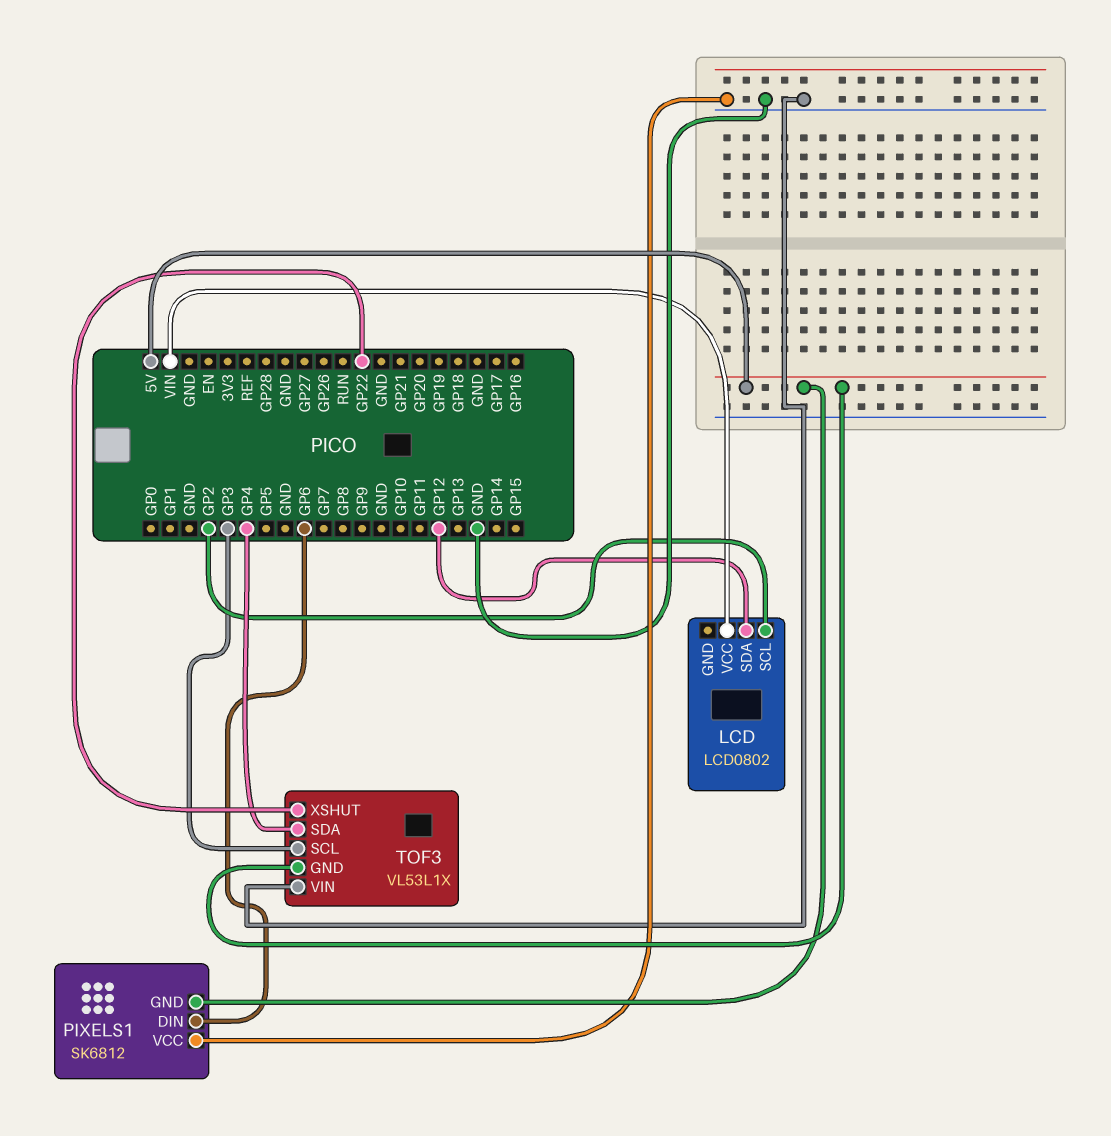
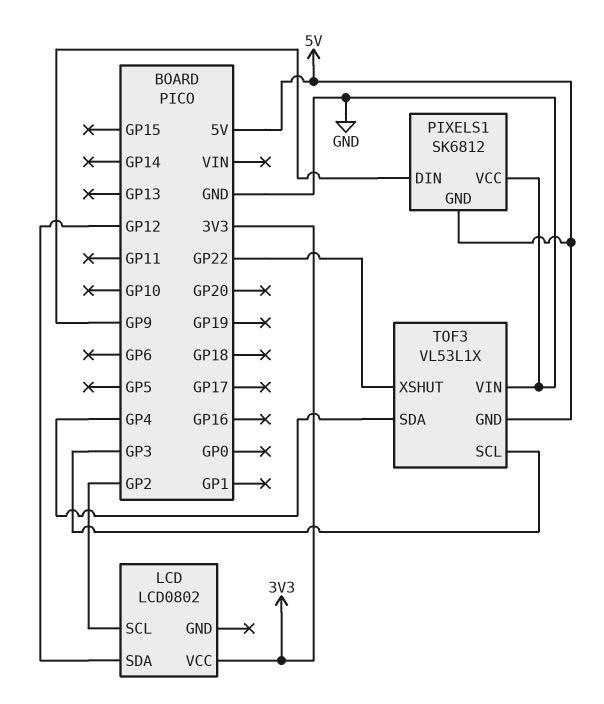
LCD pin VCC: VIN -> 3V3
PIXELS1 pin DIN: GP6 -> GP9

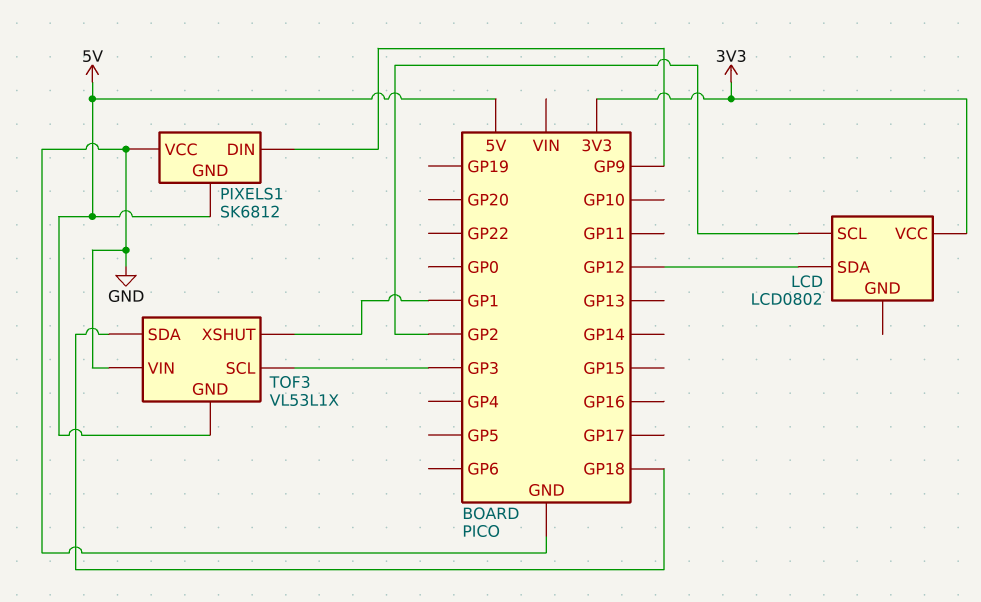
TOF3 pin SDA: GP4 -> GP18
TOF3 pin XSHUT: GP22 -> GP1

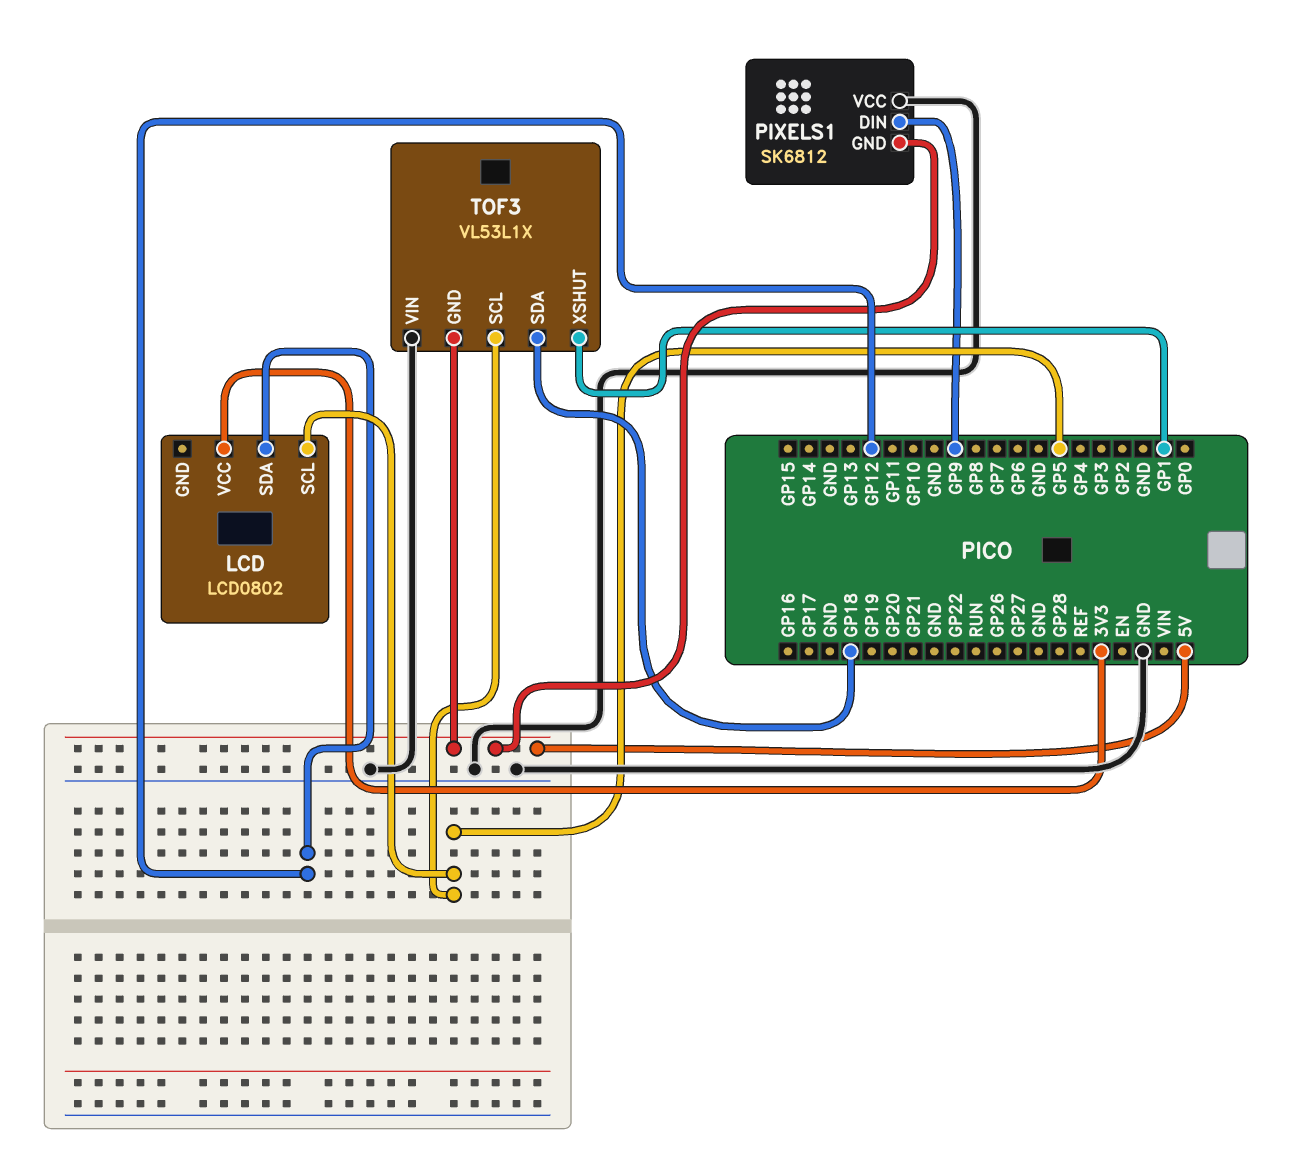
LCD pin SCL: GP2 -> GP5
TOF3 pin SCL: GP3 -> GP5

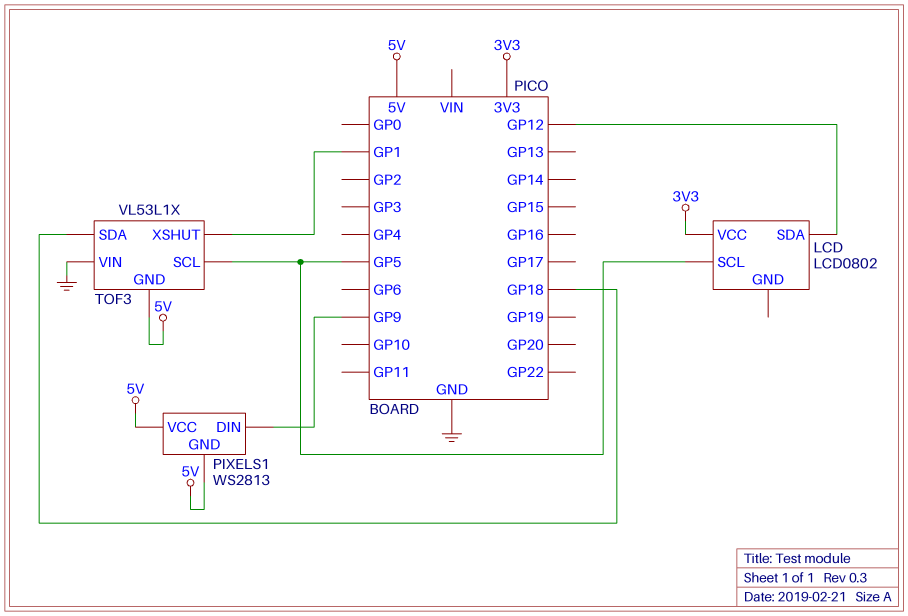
PIXELS1: SK6812 -> WS2813
PIXELS1 pin VCC: GND -> 5V

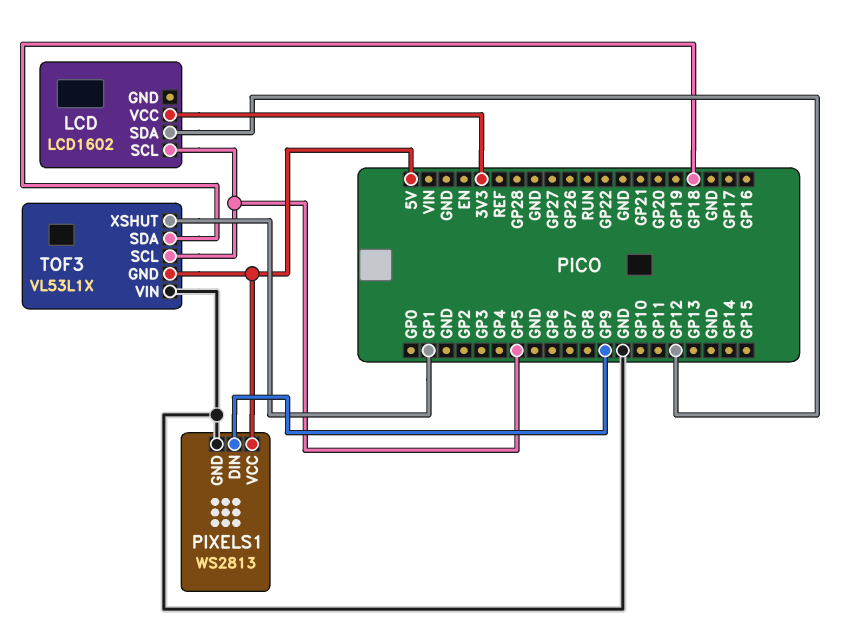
LCD: LCD0802 -> LCD1602
PIXELS1 pin GND: 5V -> GND

